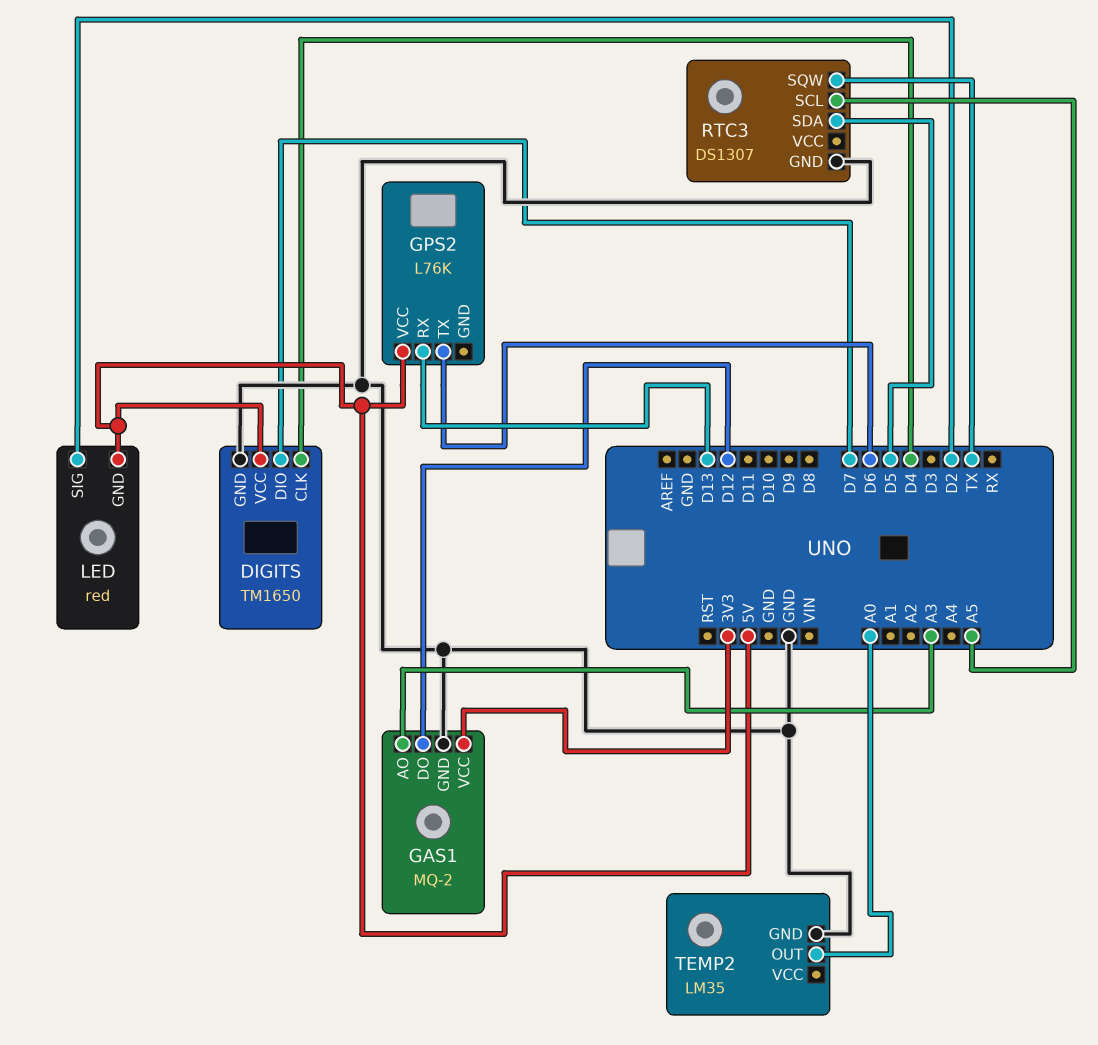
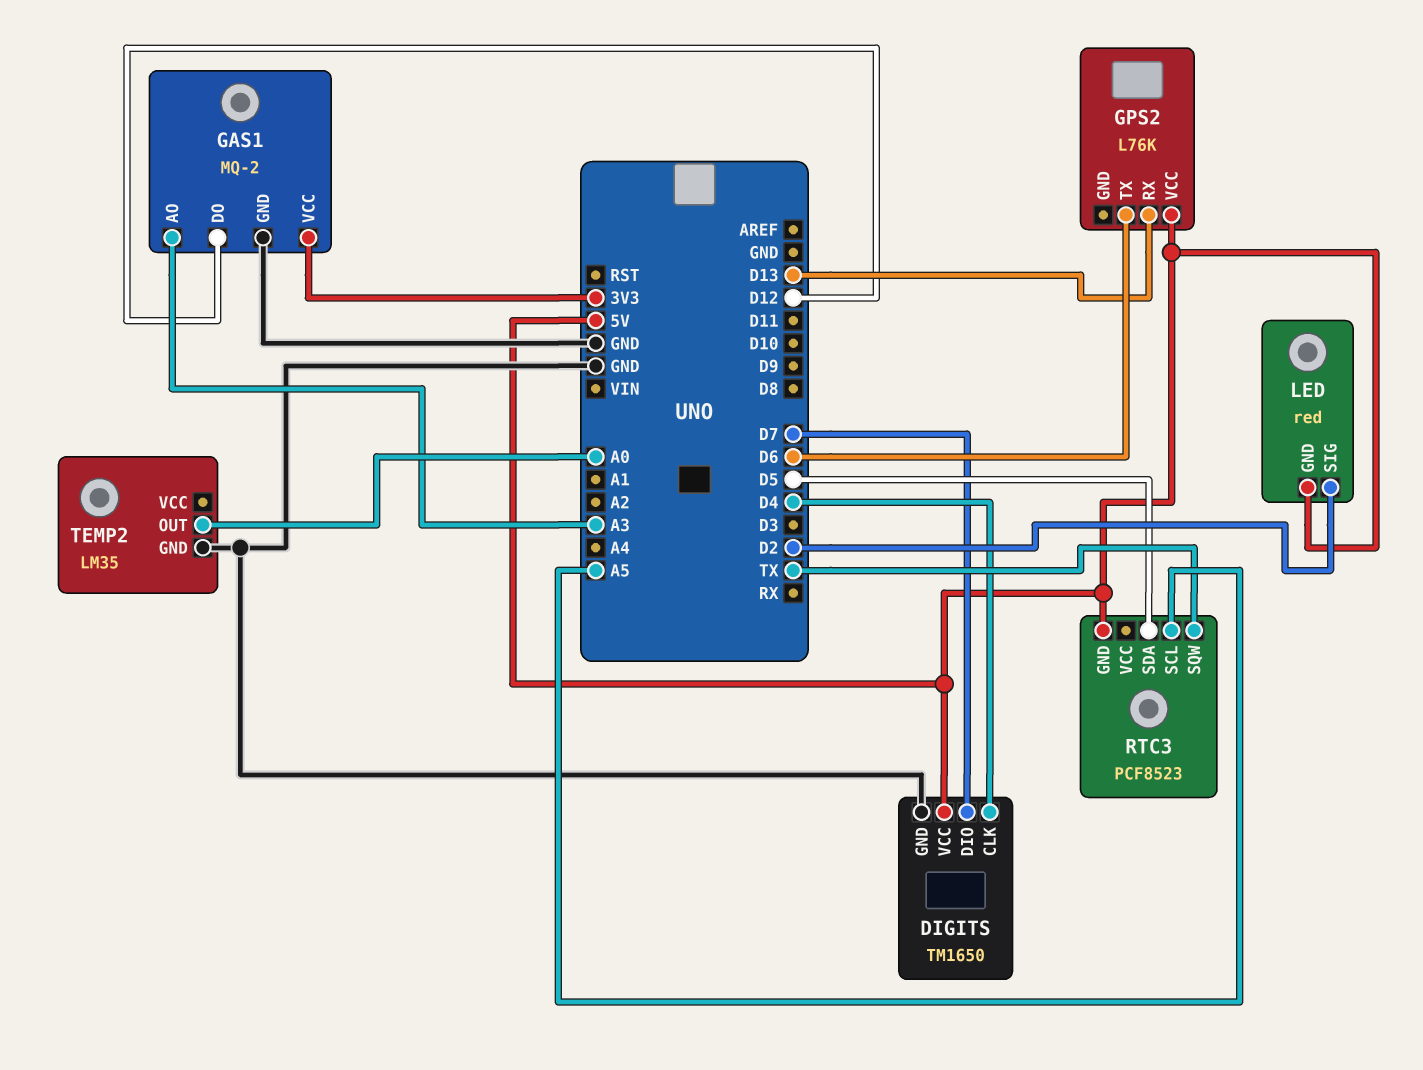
RTC3: DS1307 -> PCF8523
RTC3 pin GND: GND -> 5V

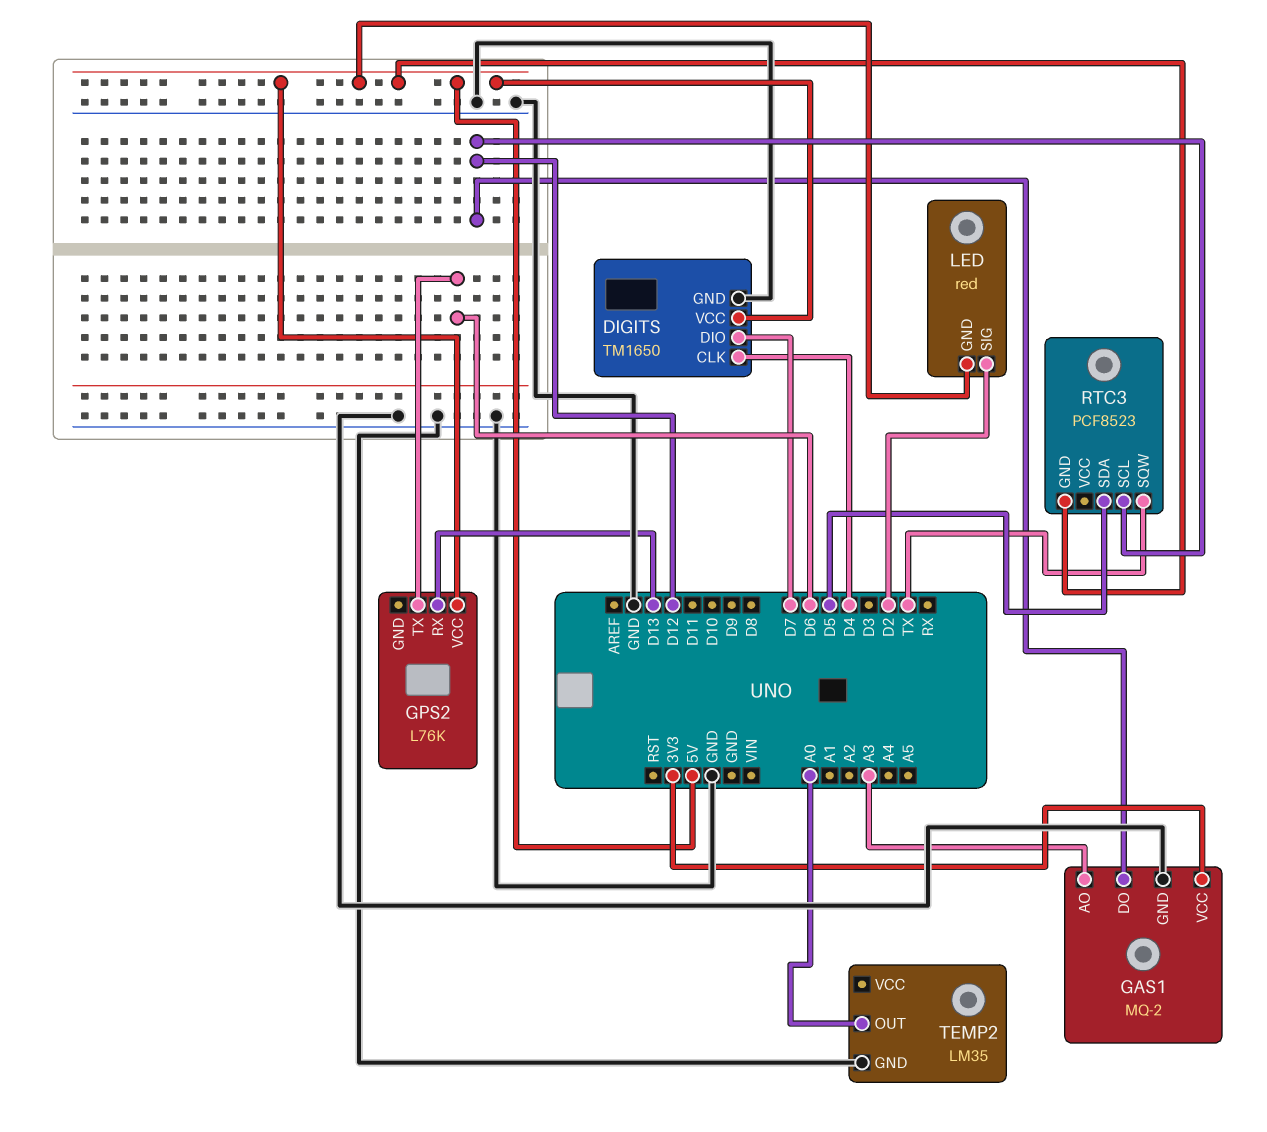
RTC3 pin SCL: A5 -> D12

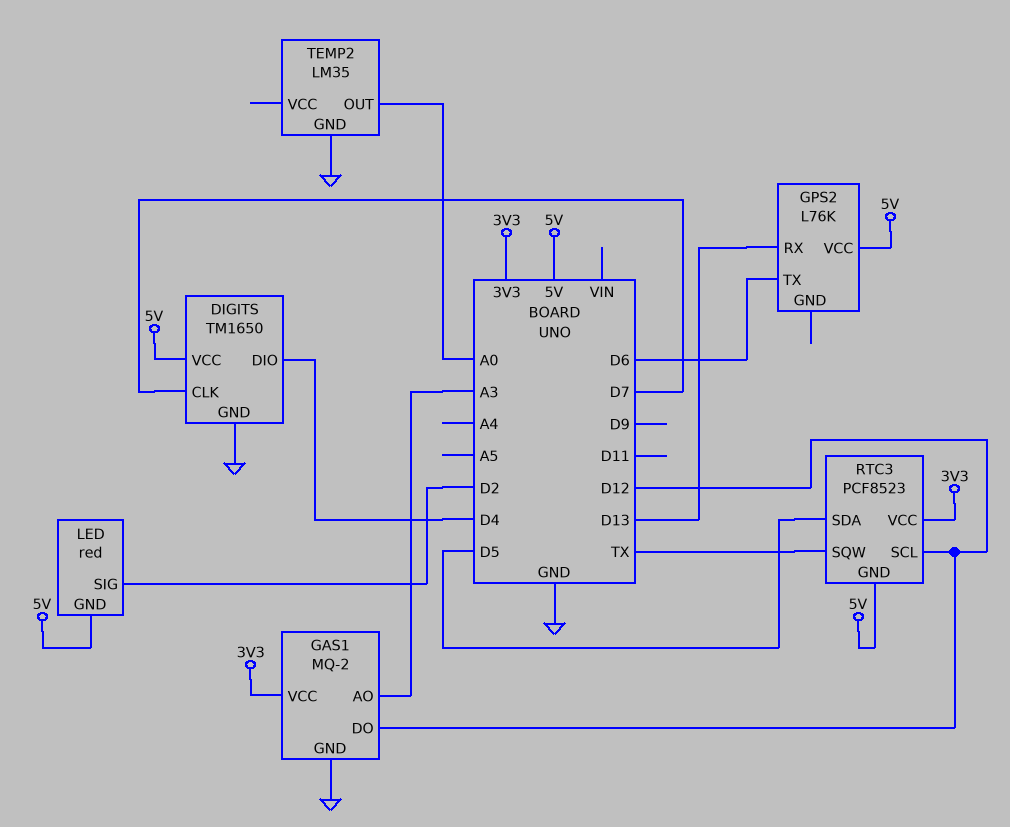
DIGITS pin CLK: D4 -> D7
DIGITS pin DIO: D7 -> D4
RTC3 pin VCC: none -> 3V3

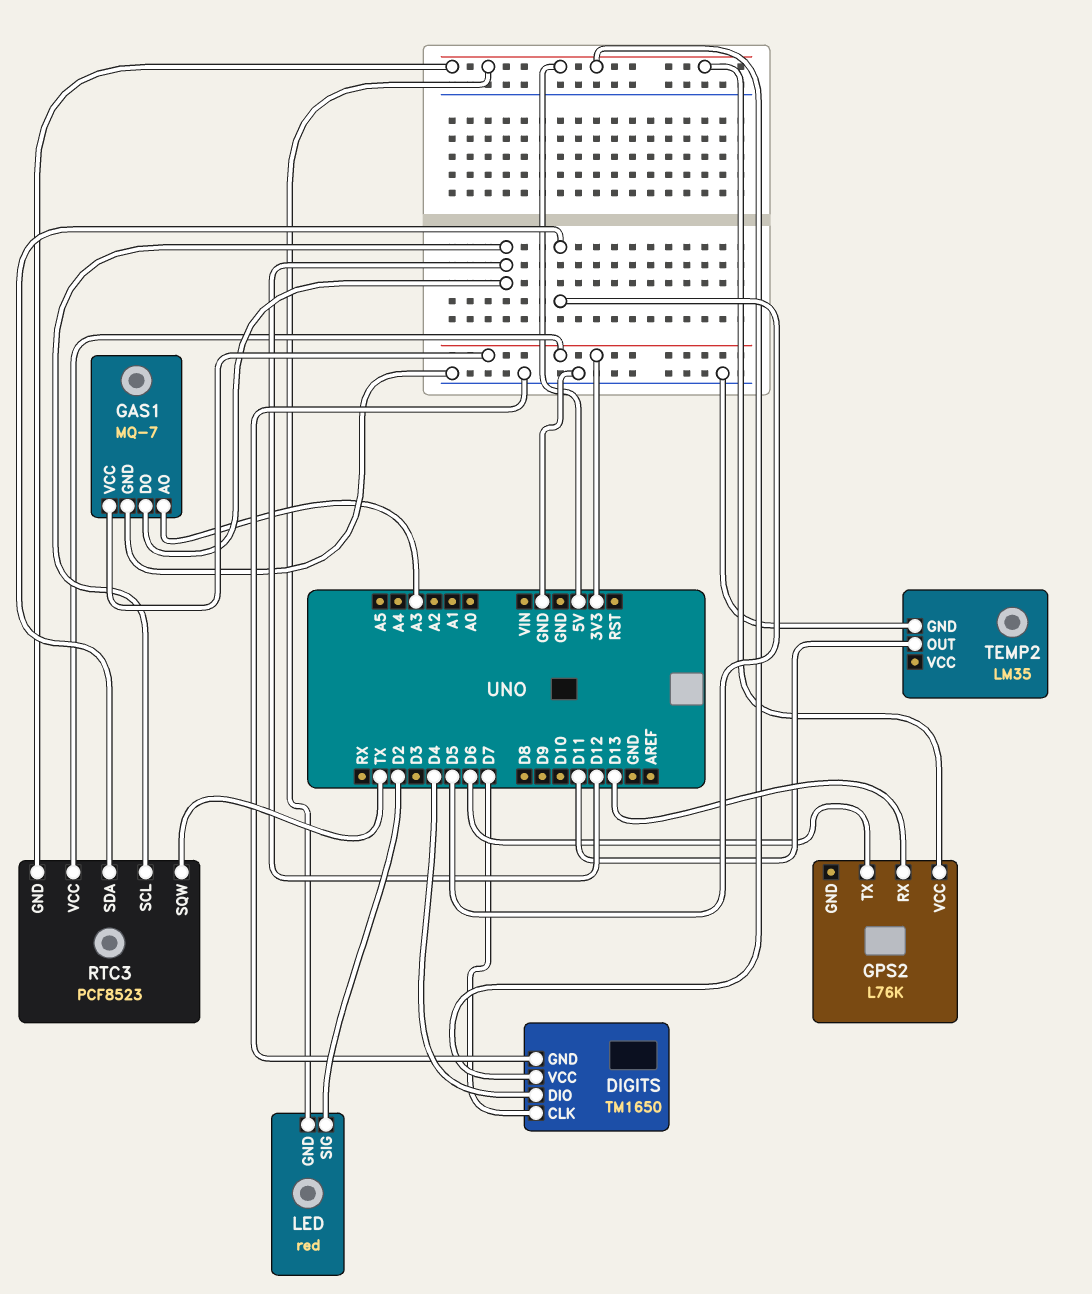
GAS1: MQ-2 -> MQ-7
TEMP2 pin OUT: A0 -> D11

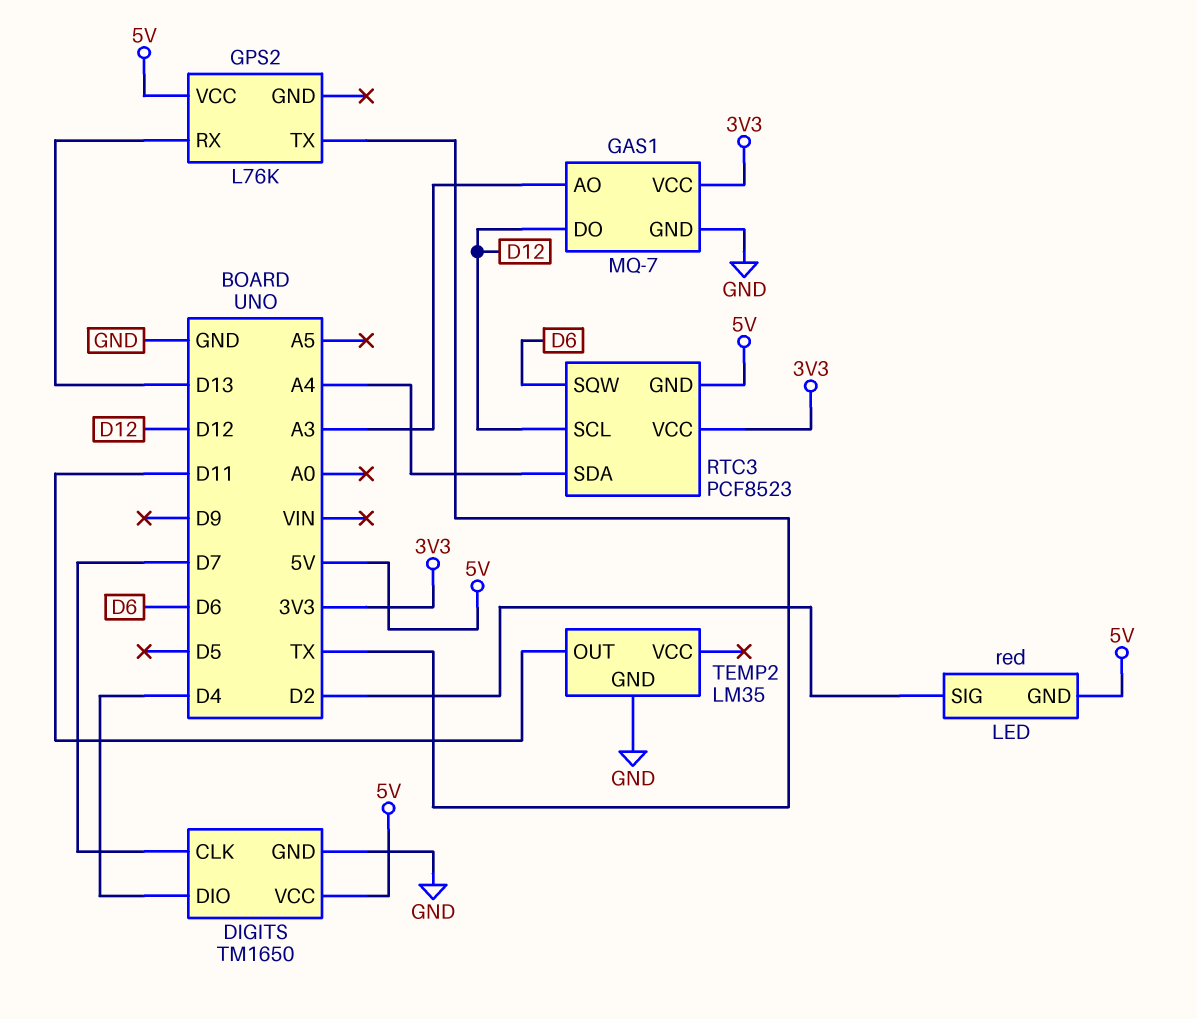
GPS2 pin TX: D6 -> TX
RTC3 pin SDA: D5 -> A4
RTC3 pin SQW: TX -> D6

